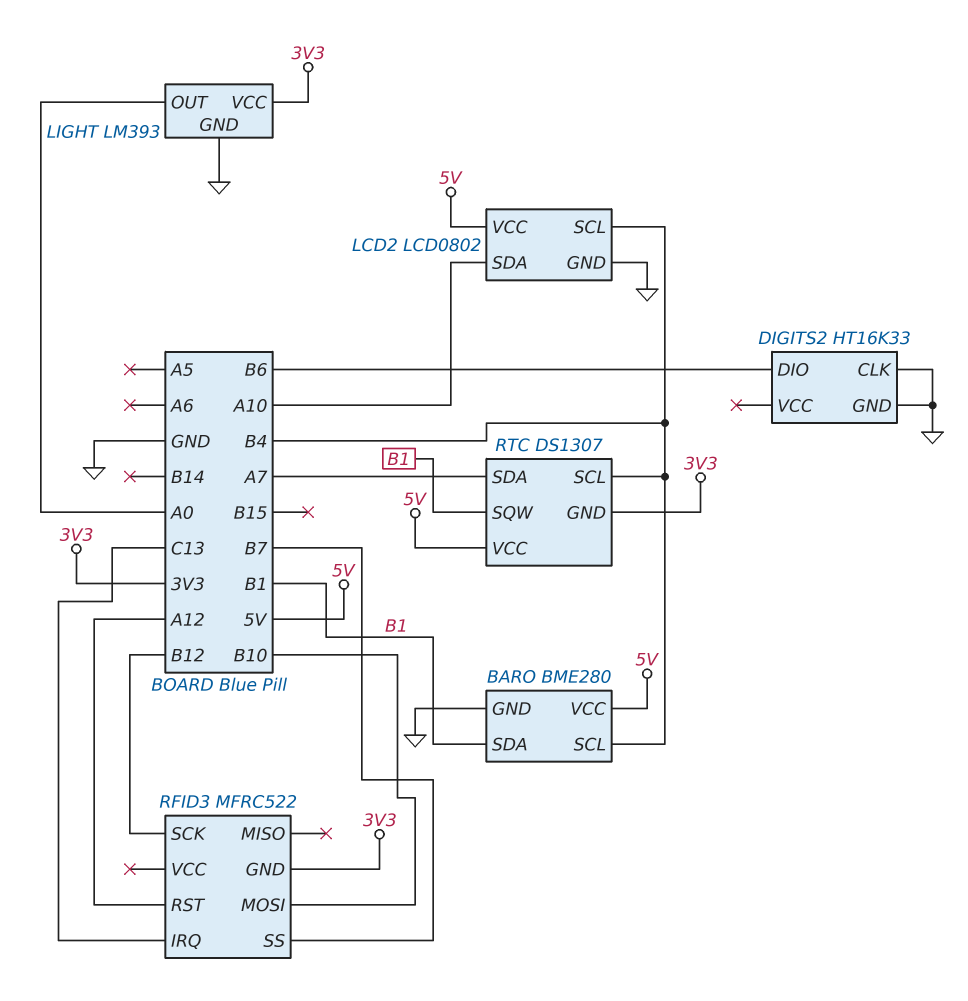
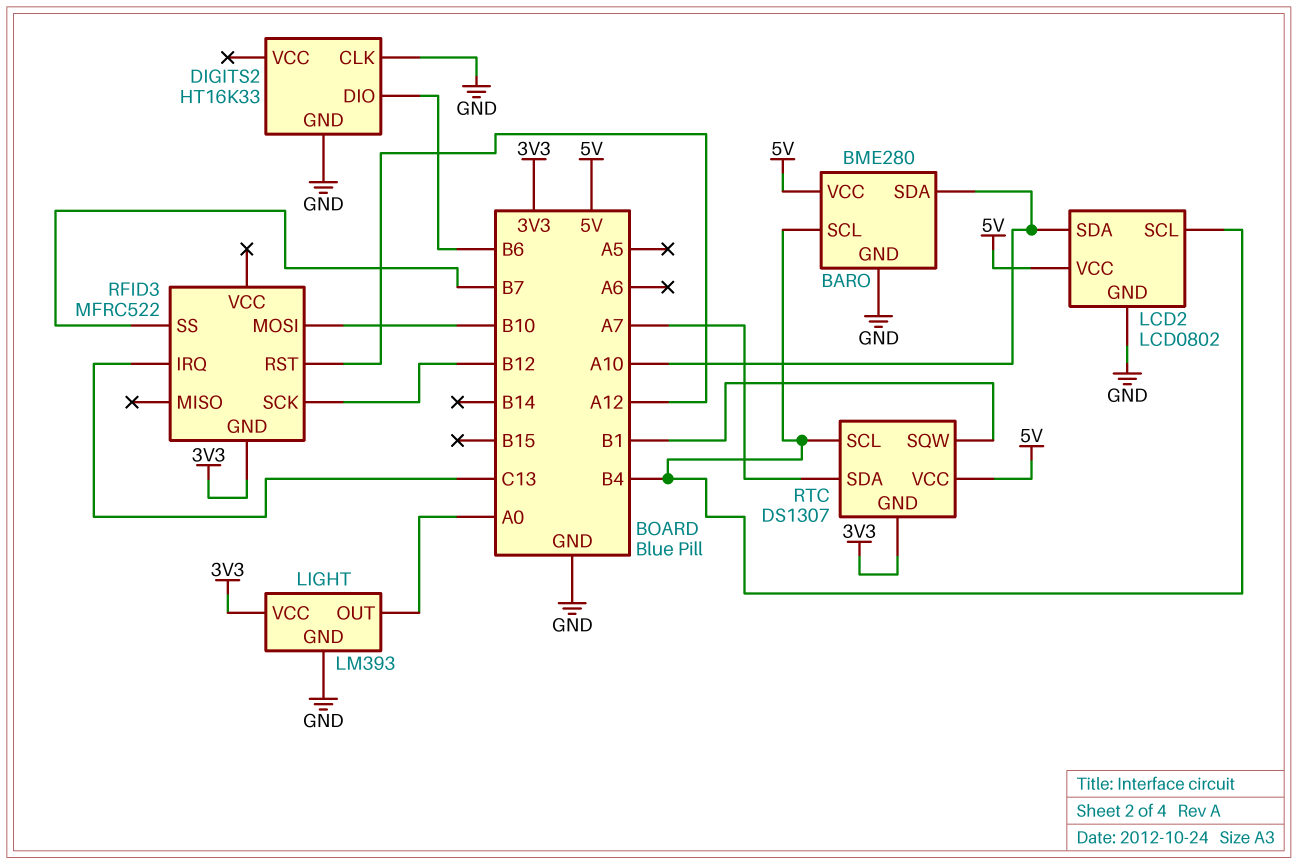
BARO pin SDA: B1 -> A10

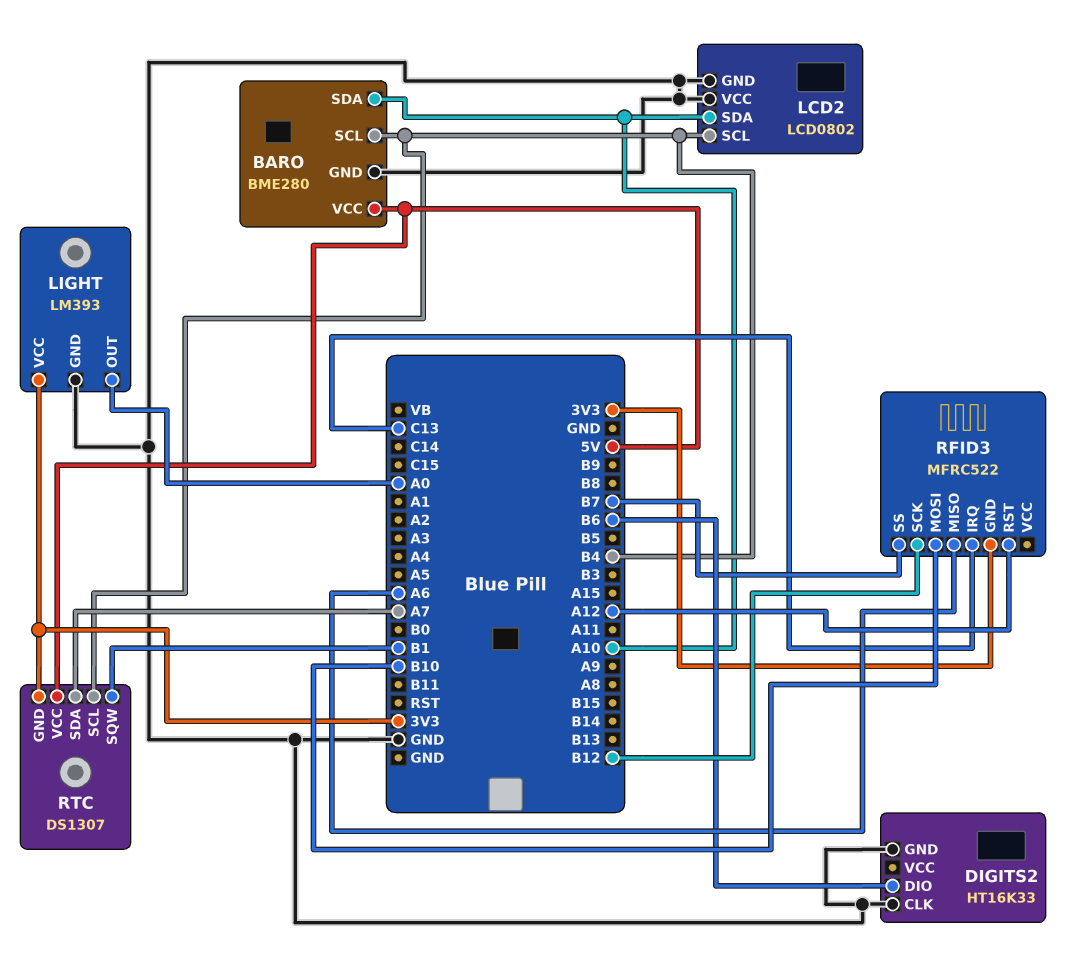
LCD2 pin VCC: 5V -> GND
RFID3 pin MISO: none -> A6

